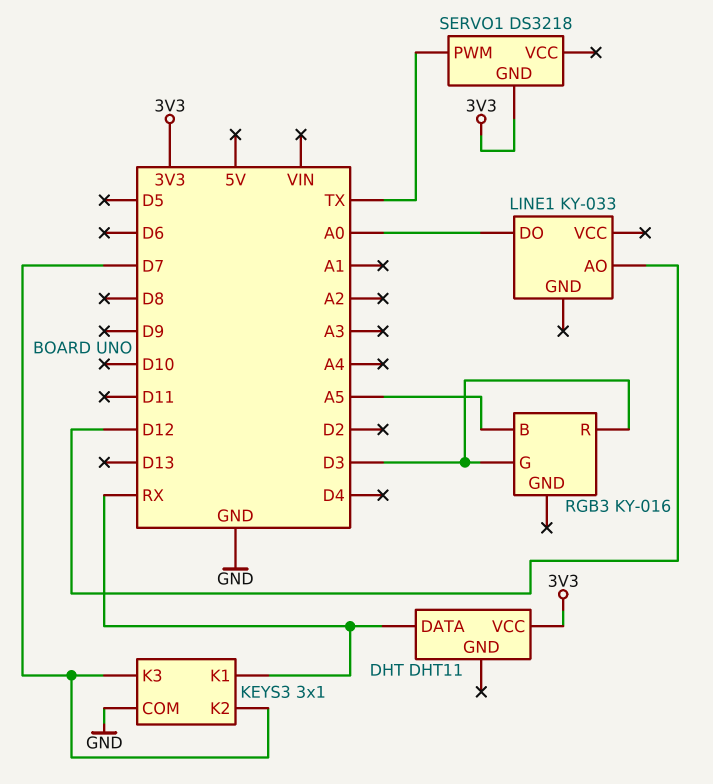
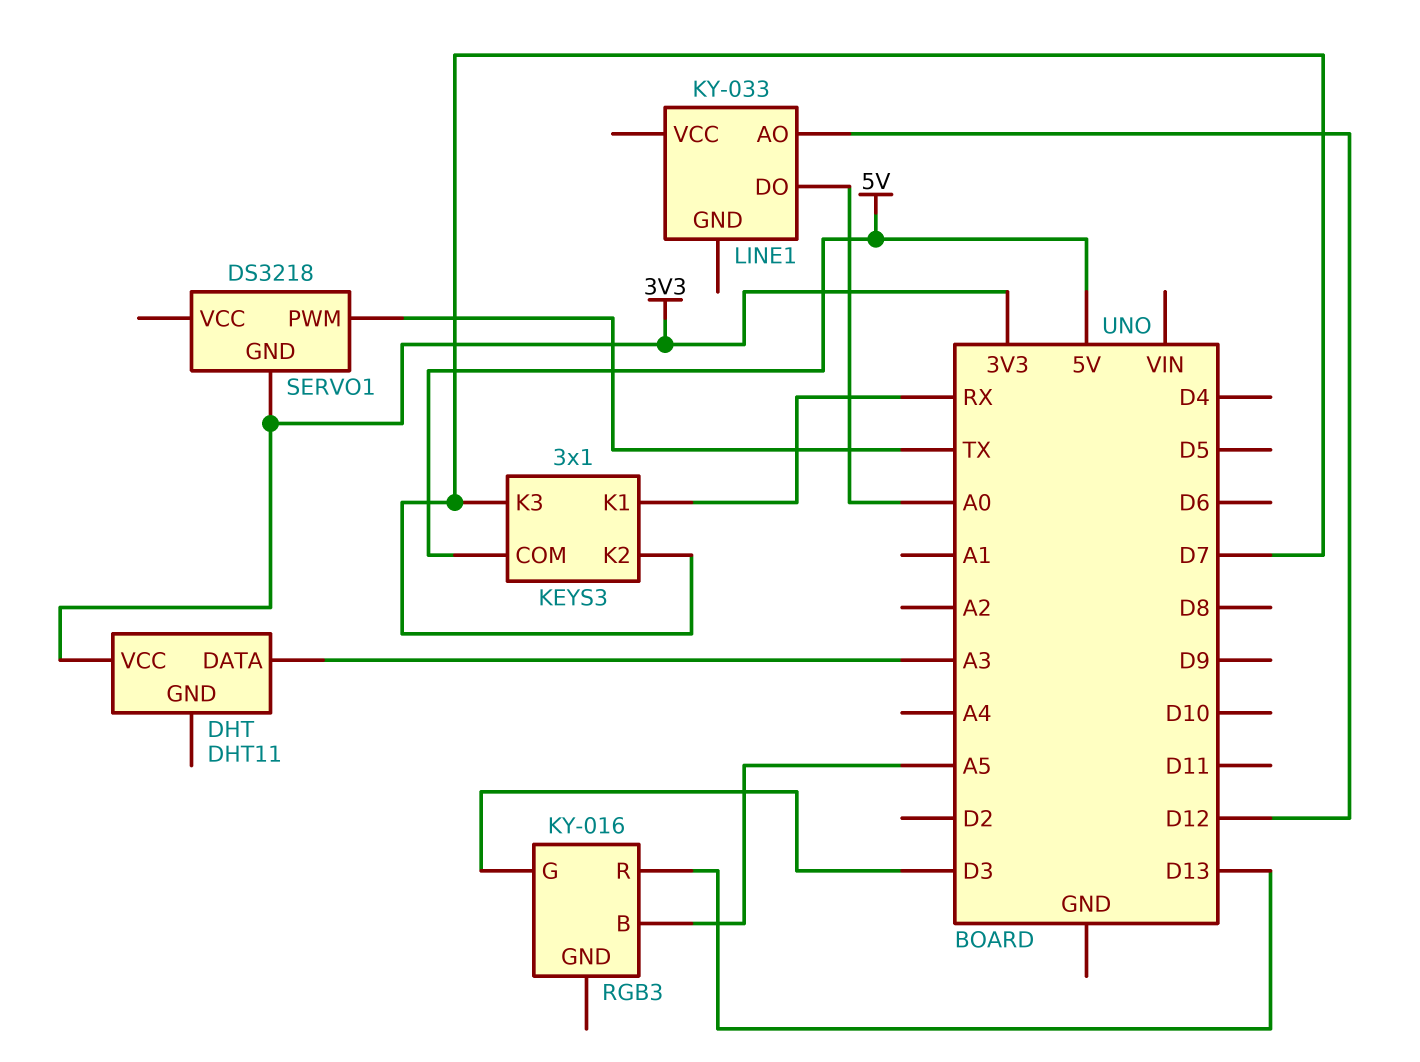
DHT pin DATA: RX -> A3
KEYS3 pin COM: GND -> 5V
RGB3 pin R: D3 -> D13

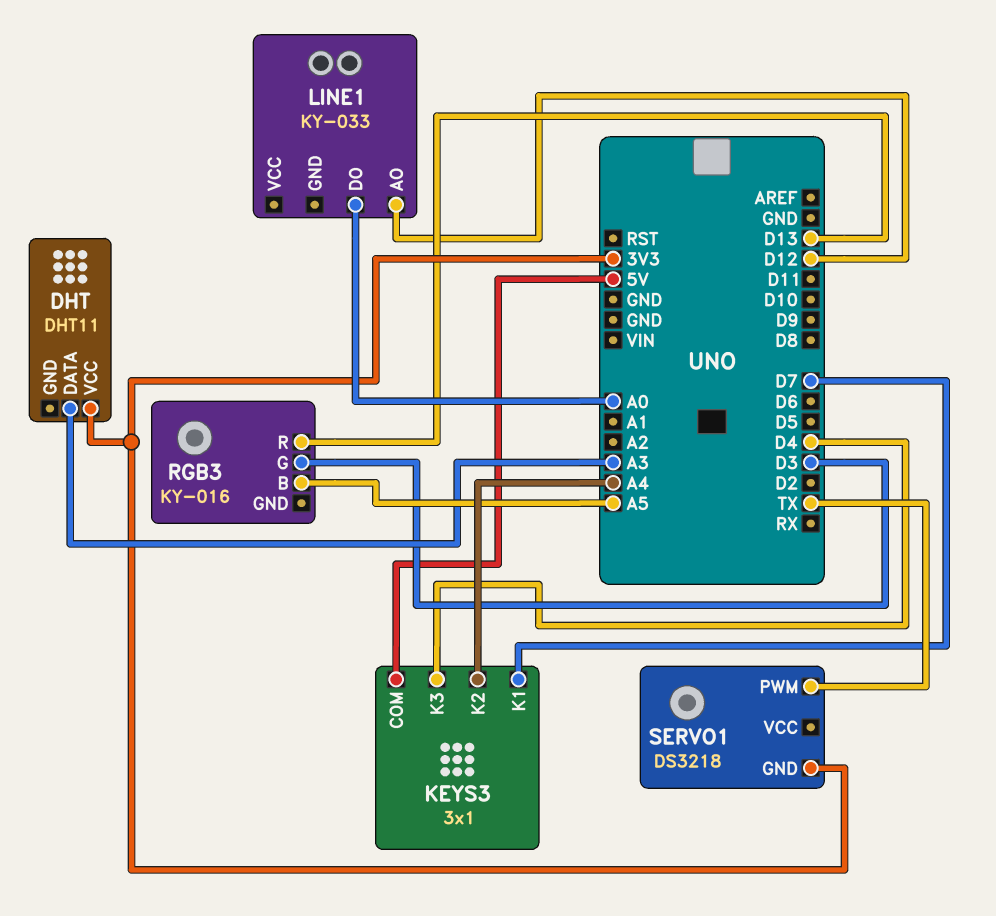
KEYS3 pin K1: RX -> D7
KEYS3 pin K2: D7 -> A4
KEYS3 pin K3: D7 -> D4

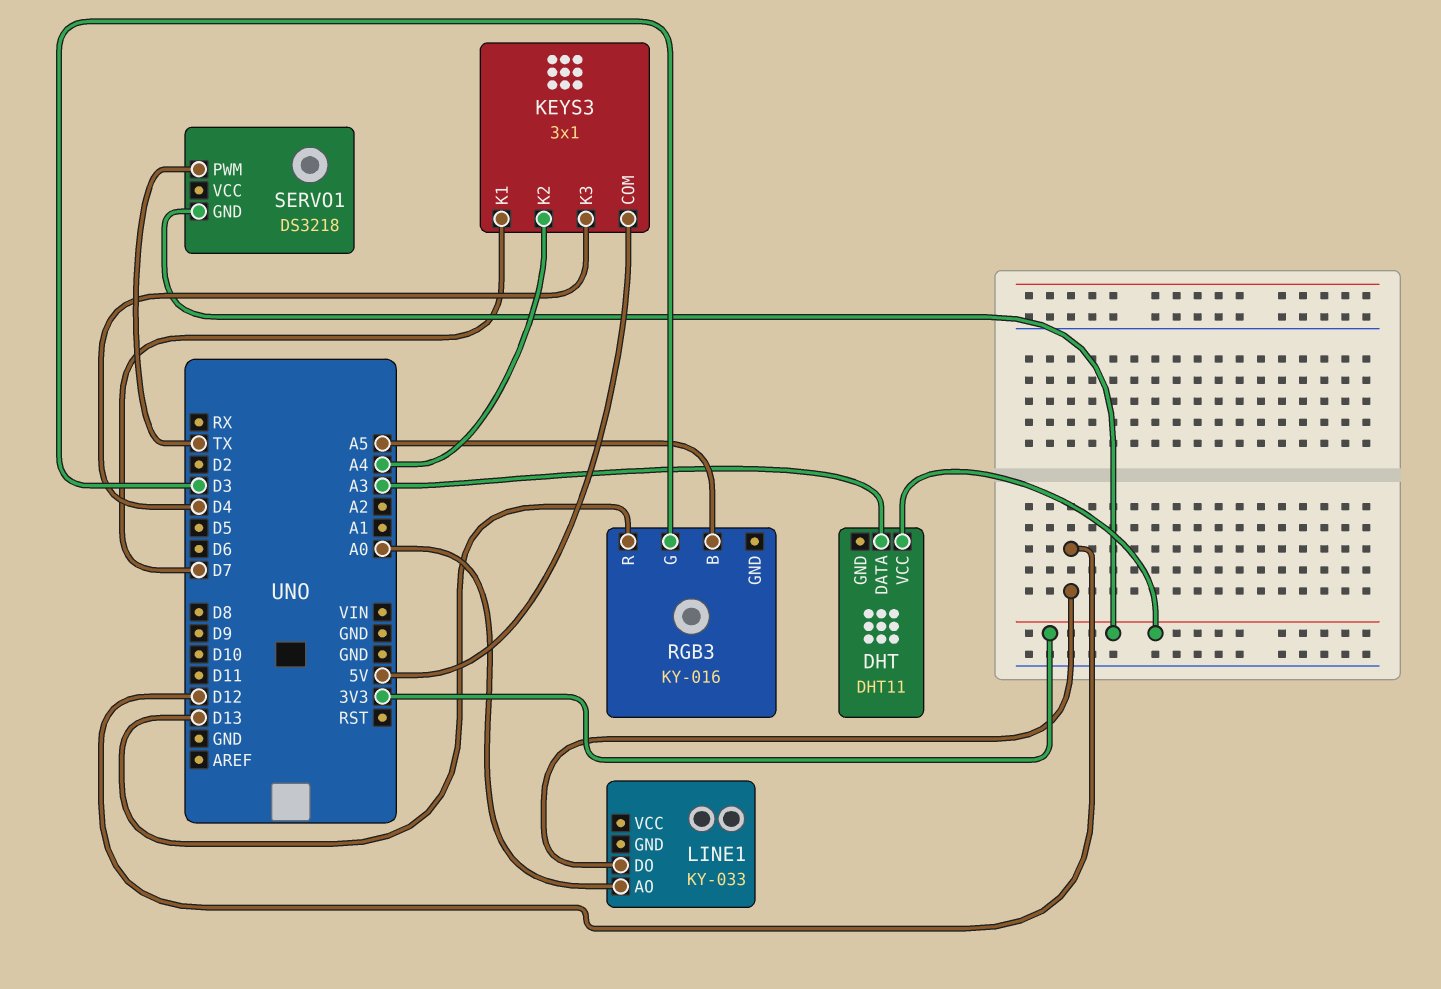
LINE1 pin AO: D12 -> A0
LINE1 pin DO: A0 -> D12

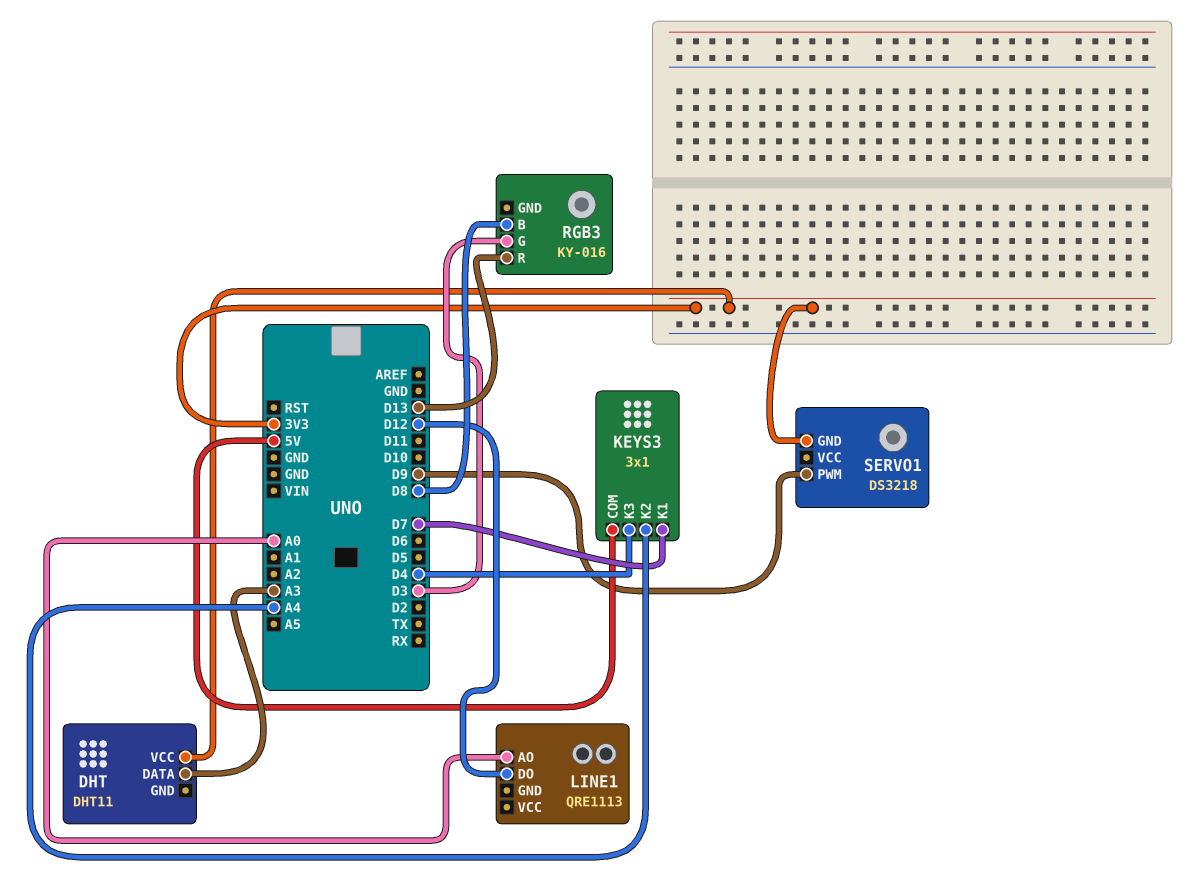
LINE1: KY-033 -> QRE1113
RGB3 pin B: A5 -> D8
SERVO1 pin PWM: TX -> D9

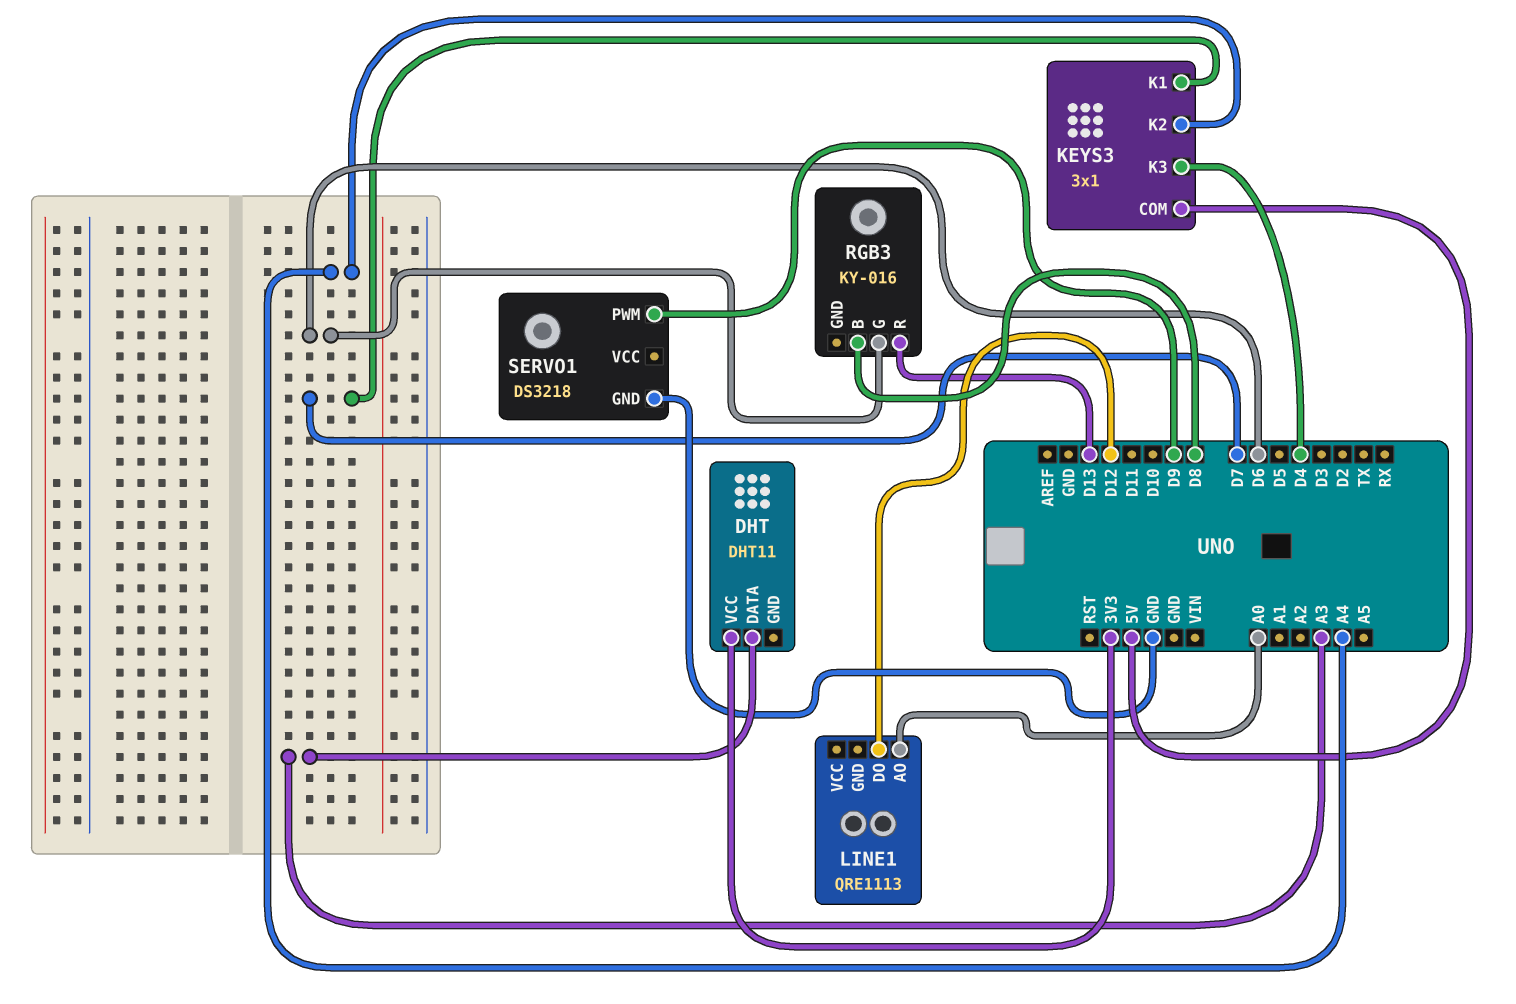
RGB3 pin G: D3 -> D6
SERVO1 pin GND: 3V3 -> GND

